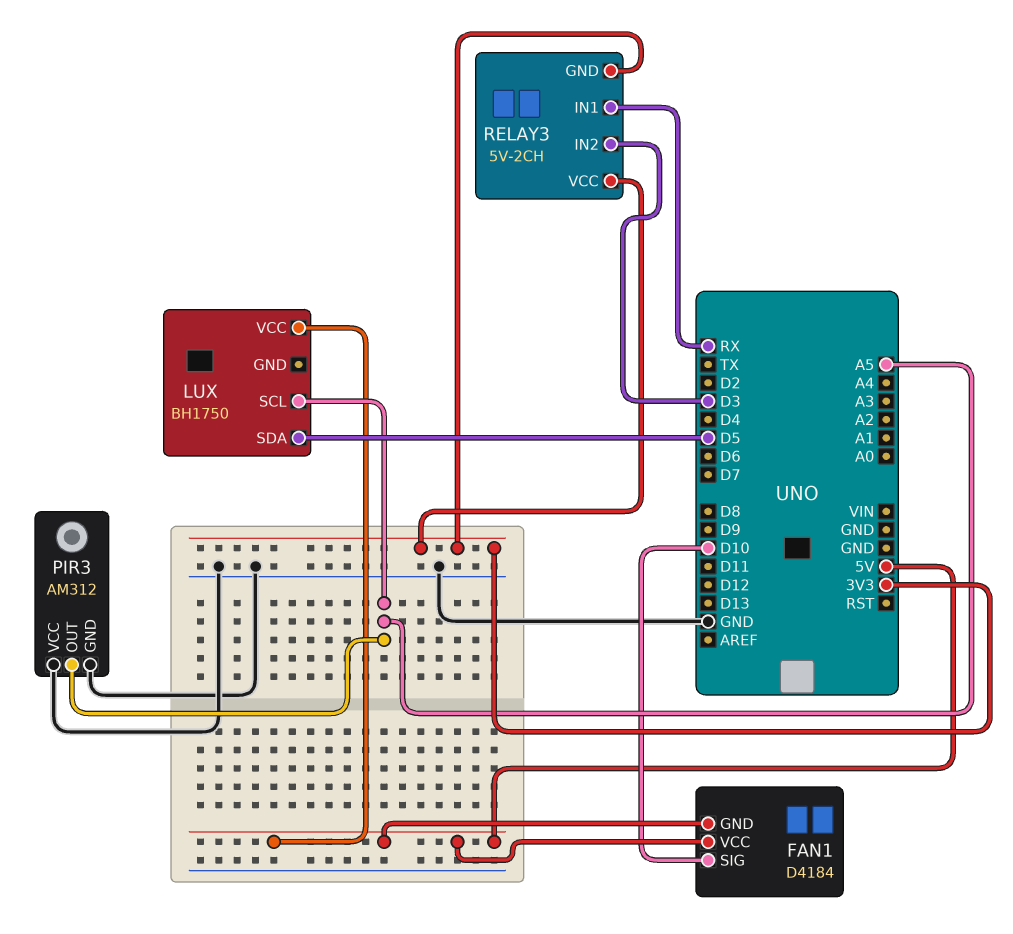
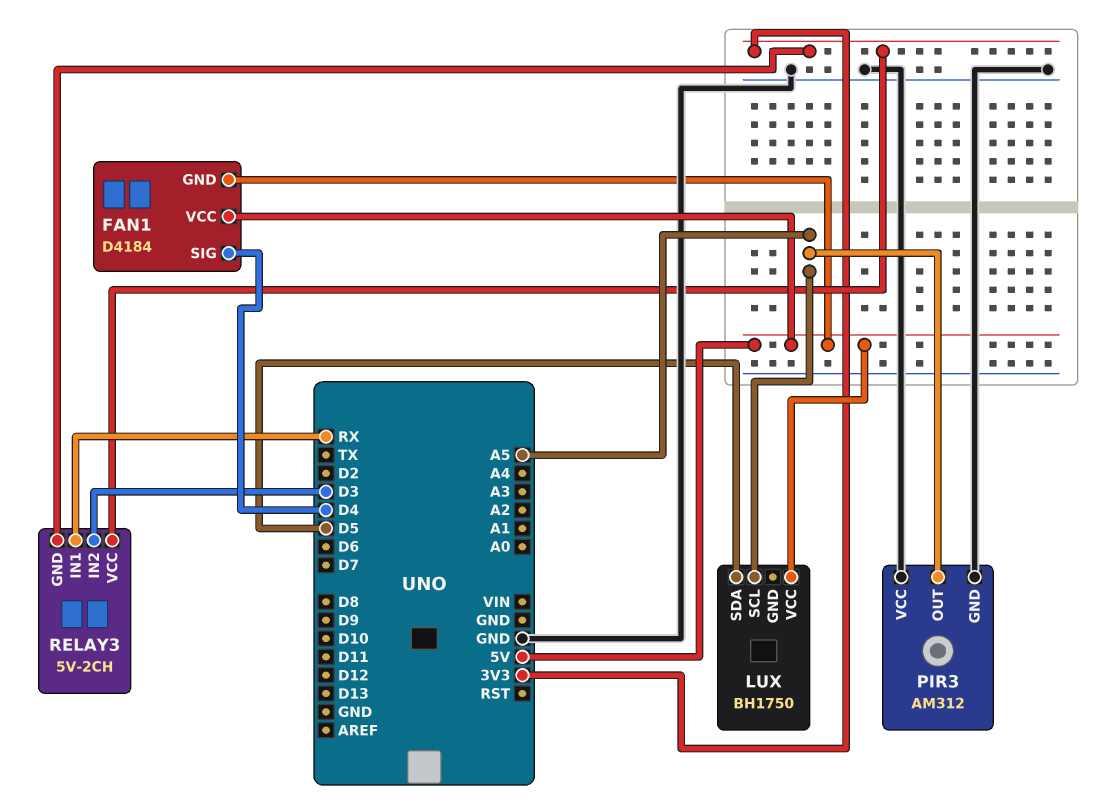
FAN1 pin SIG: D10 -> D4

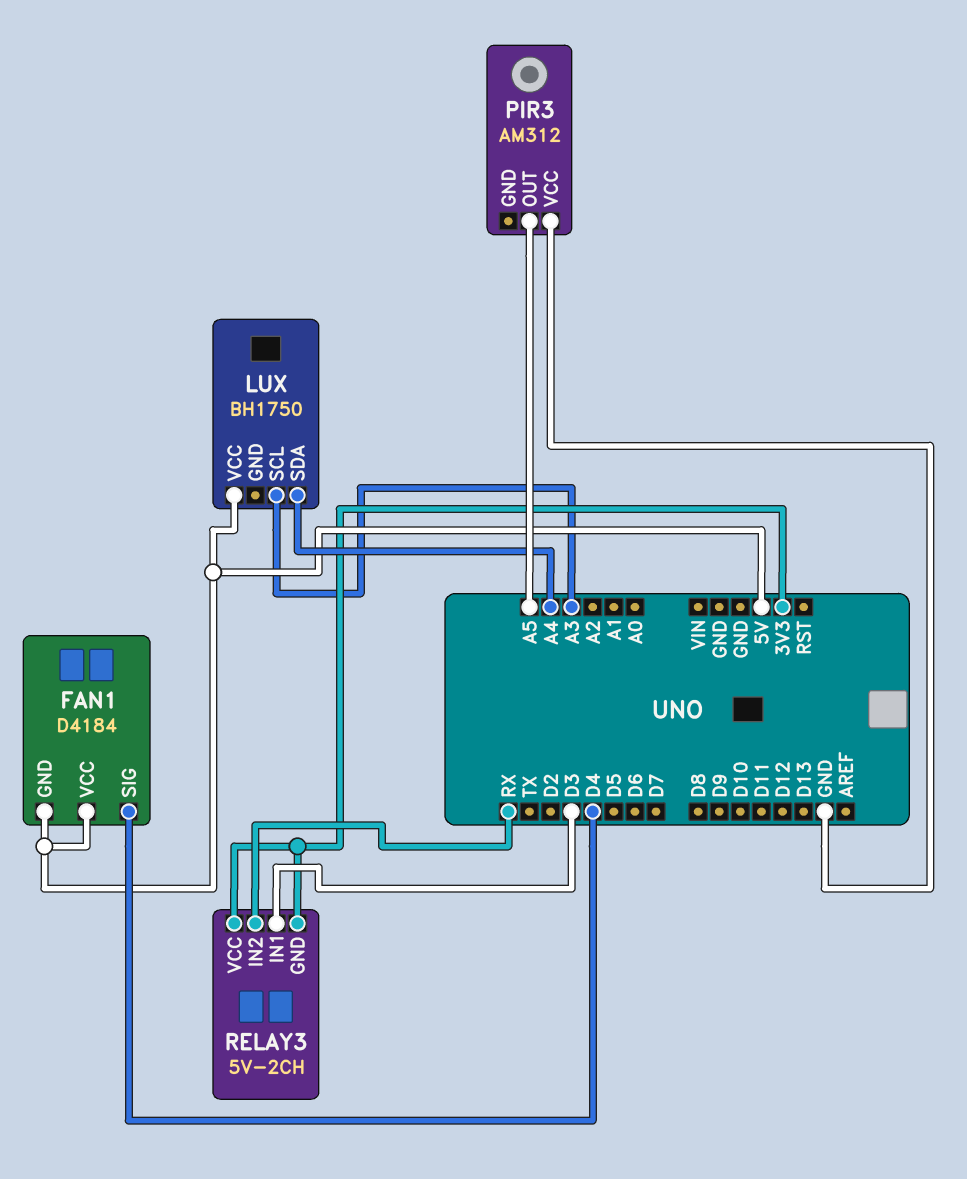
LUX pin SCL: A5 -> A3
LUX pin SDA: D5 -> A4
PIR3 pin GND: GND -> none
RELAY3 pin IN1: RX -> D3
RELAY3 pin IN2: D3 -> RX

